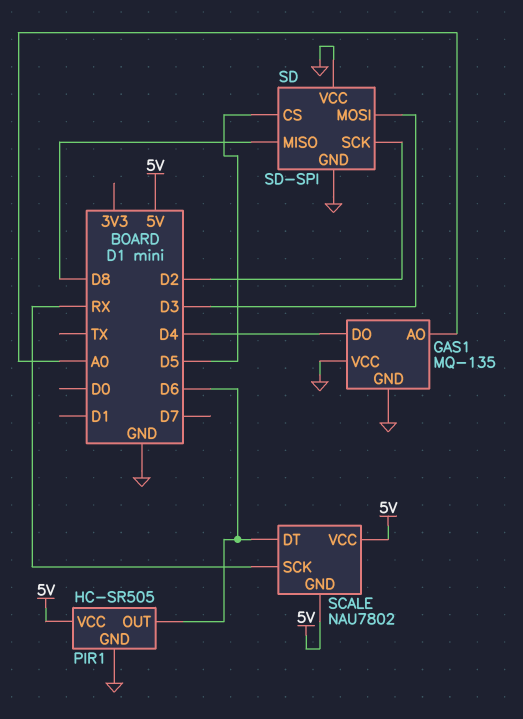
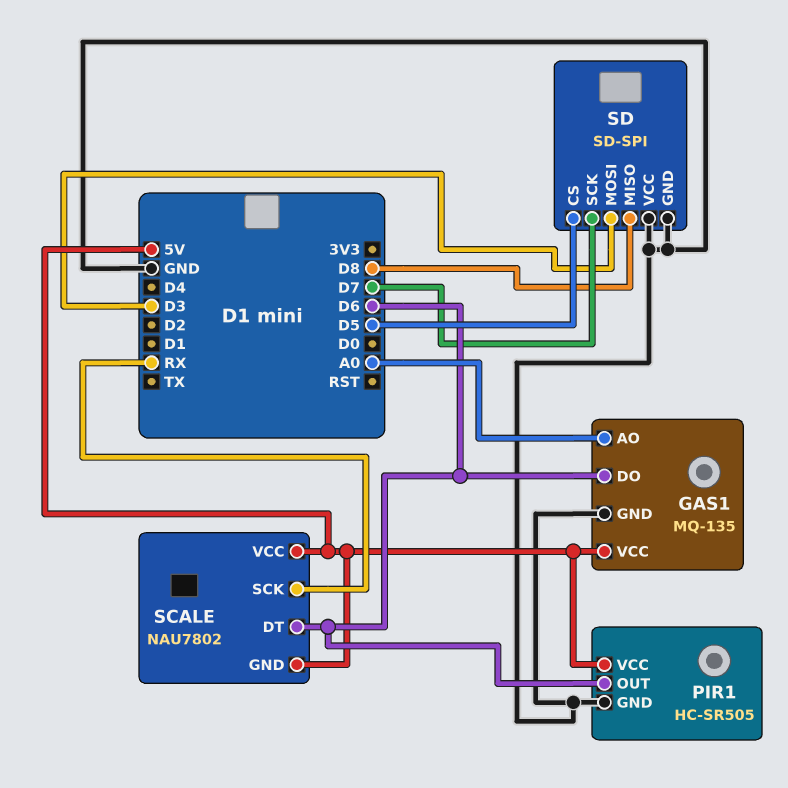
GAS1 pin DO: D4 -> D6
GAS1 pin VCC: GND -> 5V
SD pin SCK: D2 -> D7

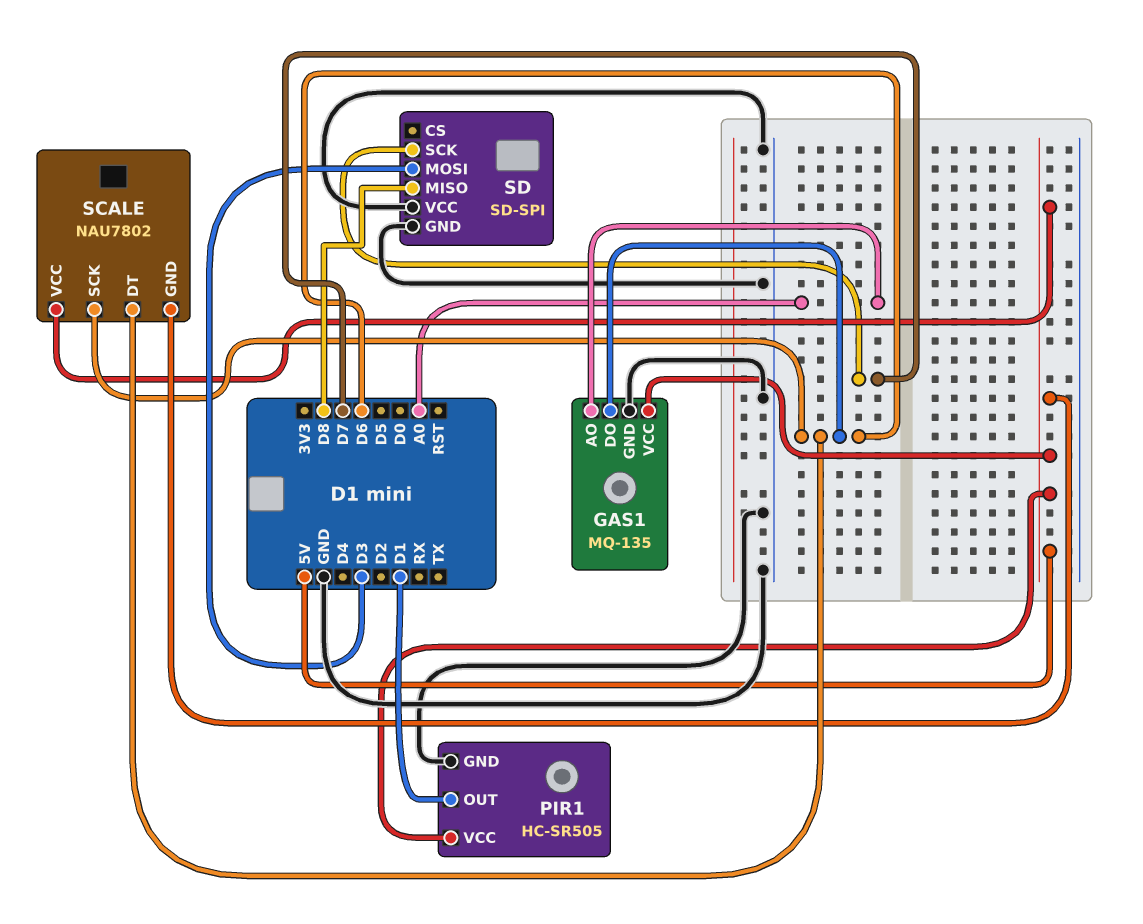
PIR1 pin OUT: D6 -> D1
SCALE pin SCK: RX -> D6
SD pin CS: D5 -> none

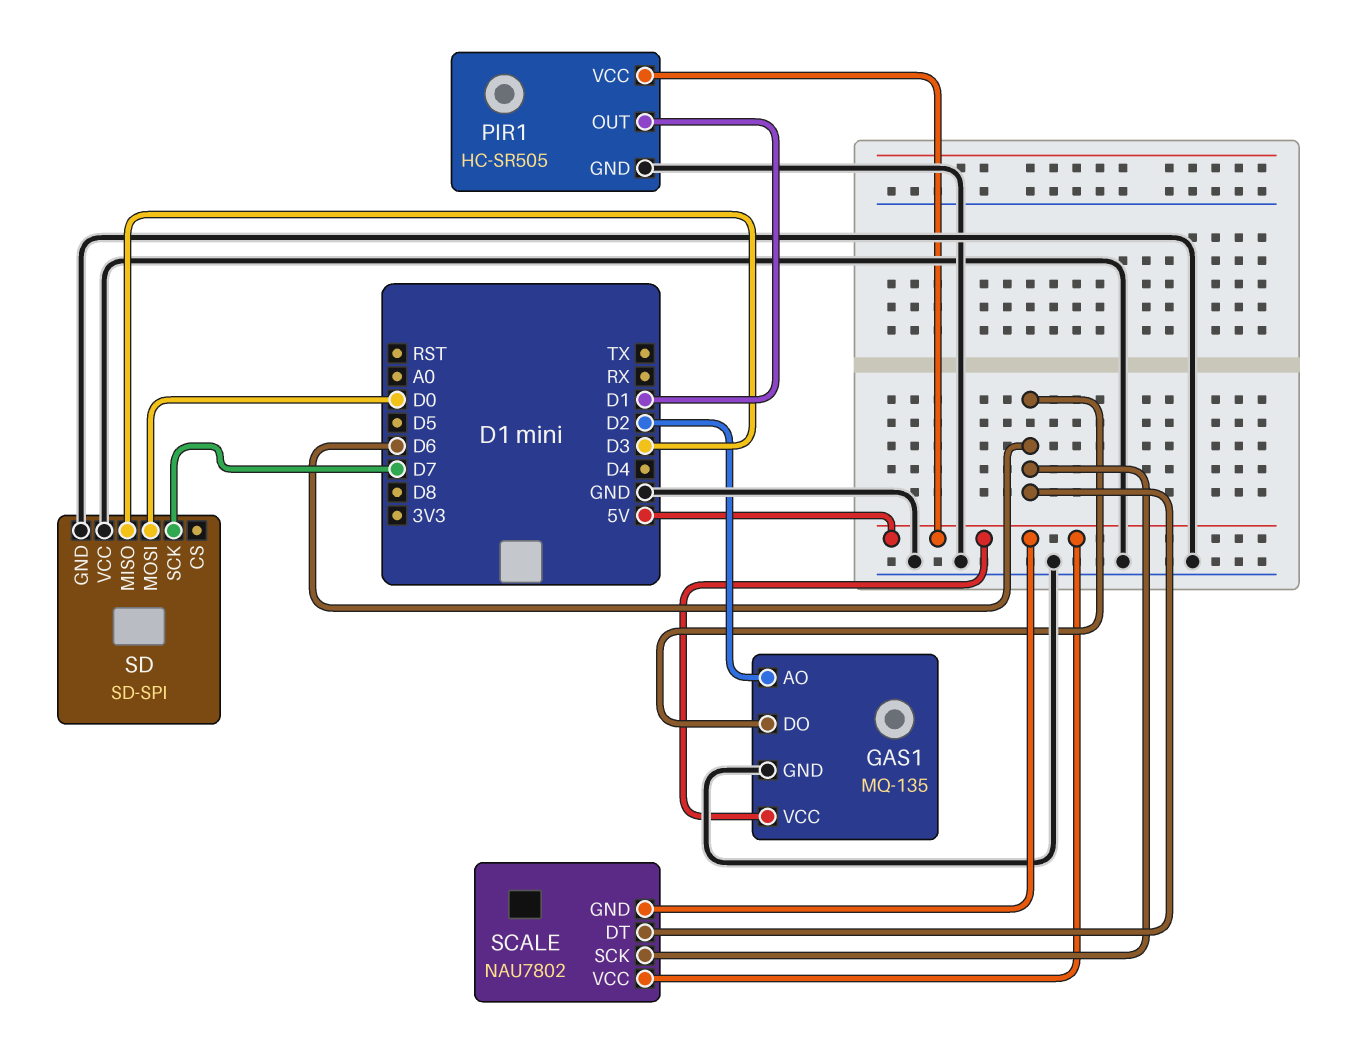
GAS1 pin AO: A0 -> D2
SD pin MISO: D8 -> D3
SD pin MOSI: D3 -> D0

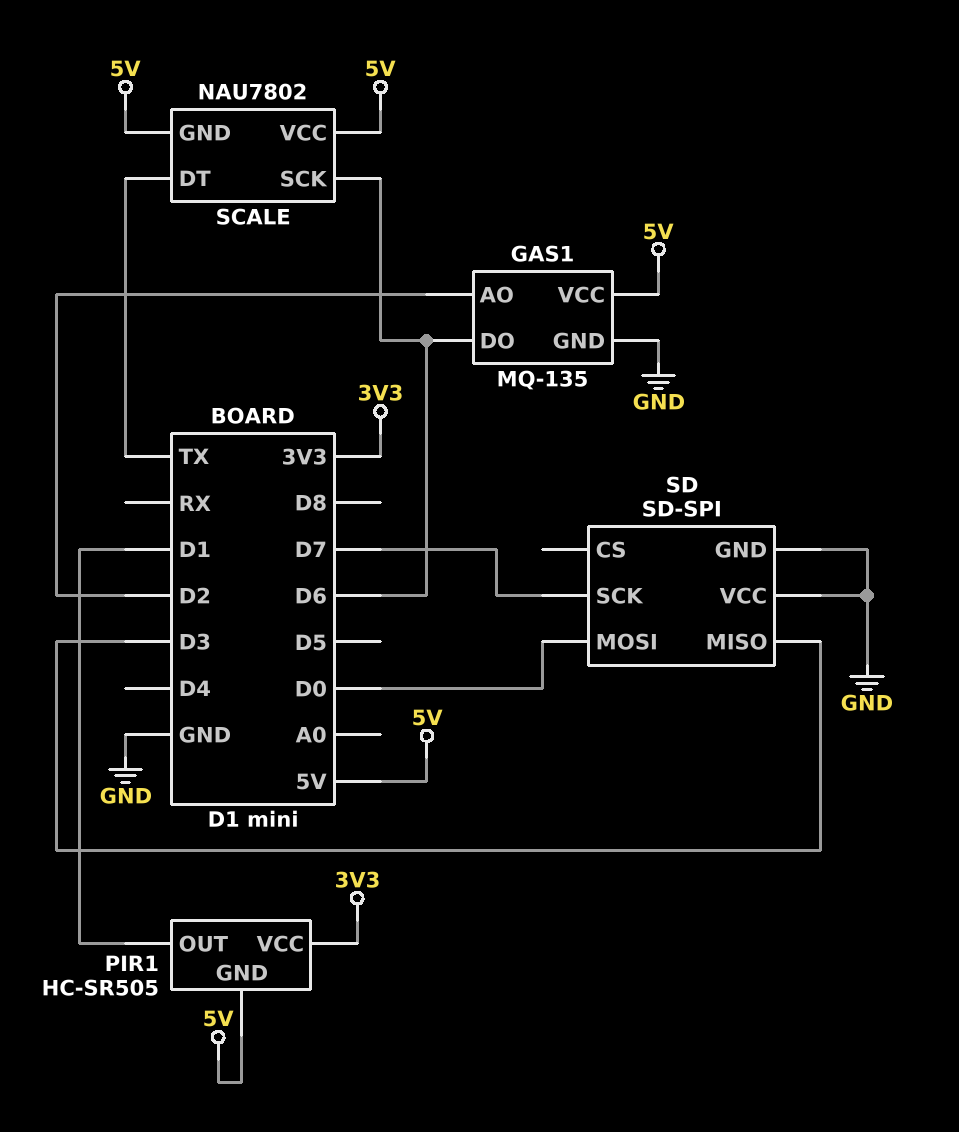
PIR1 pin GND: GND -> 5V
PIR1 pin VCC: 5V -> 3V3
SCALE pin DT: D6 -> TX

